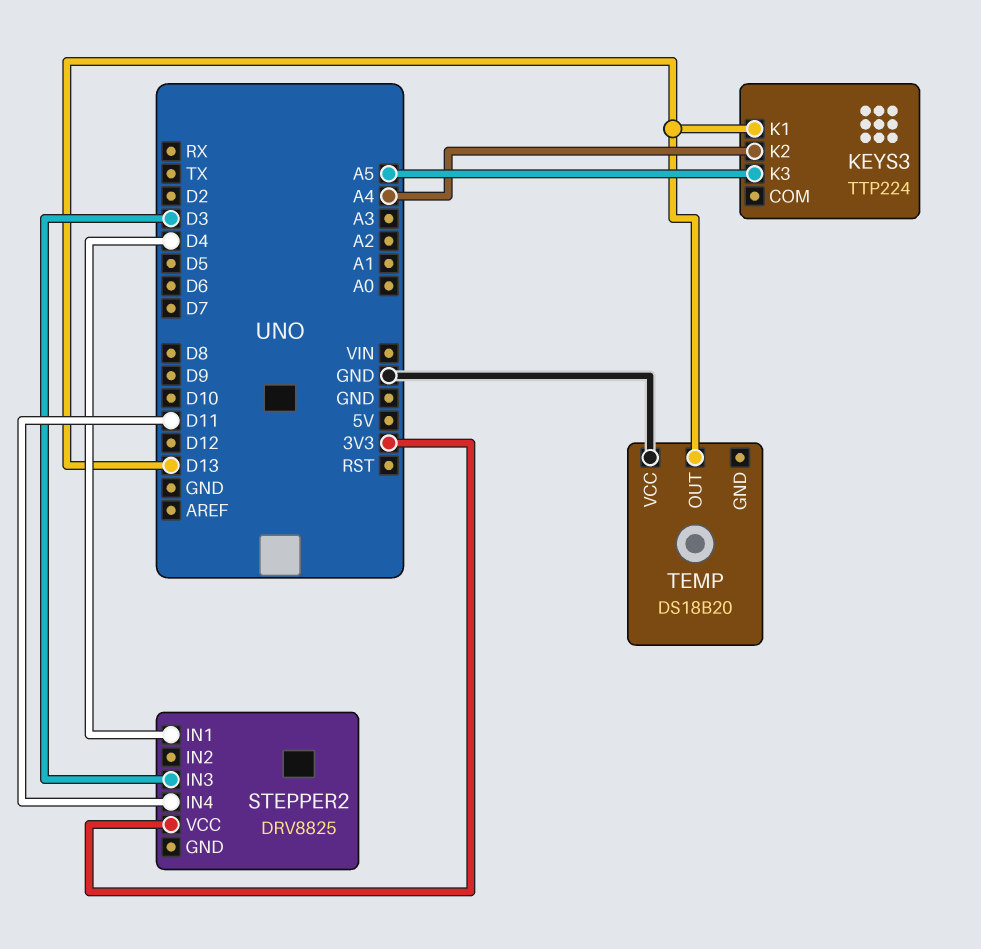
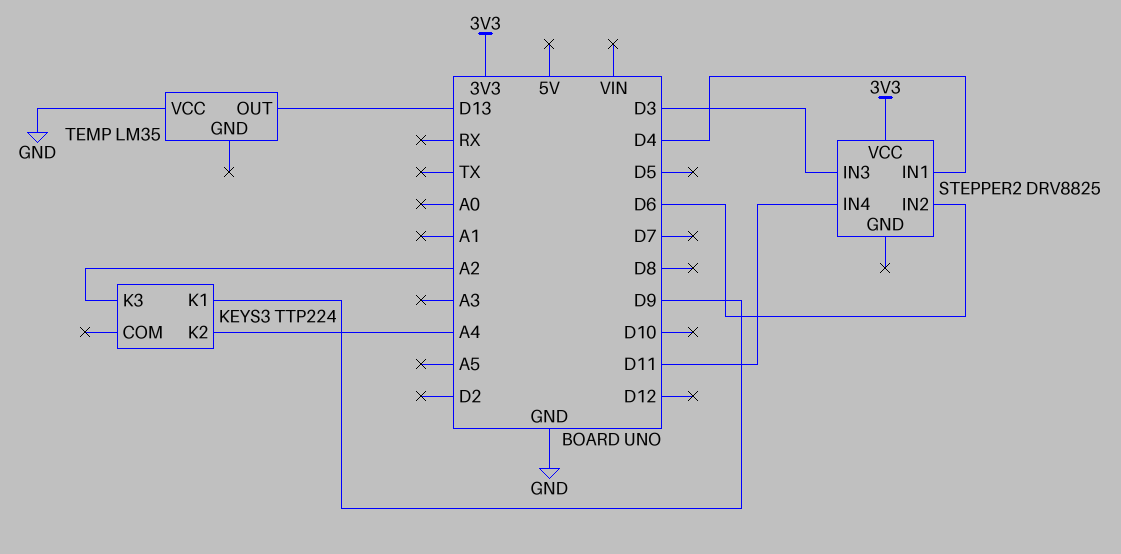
KEYS3 pin K1: D13 -> D9
KEYS3 pin K3: A5 -> A2
STEPPER2 pin IN2: none -> D6
TEMP: DS18B20 -> LM35

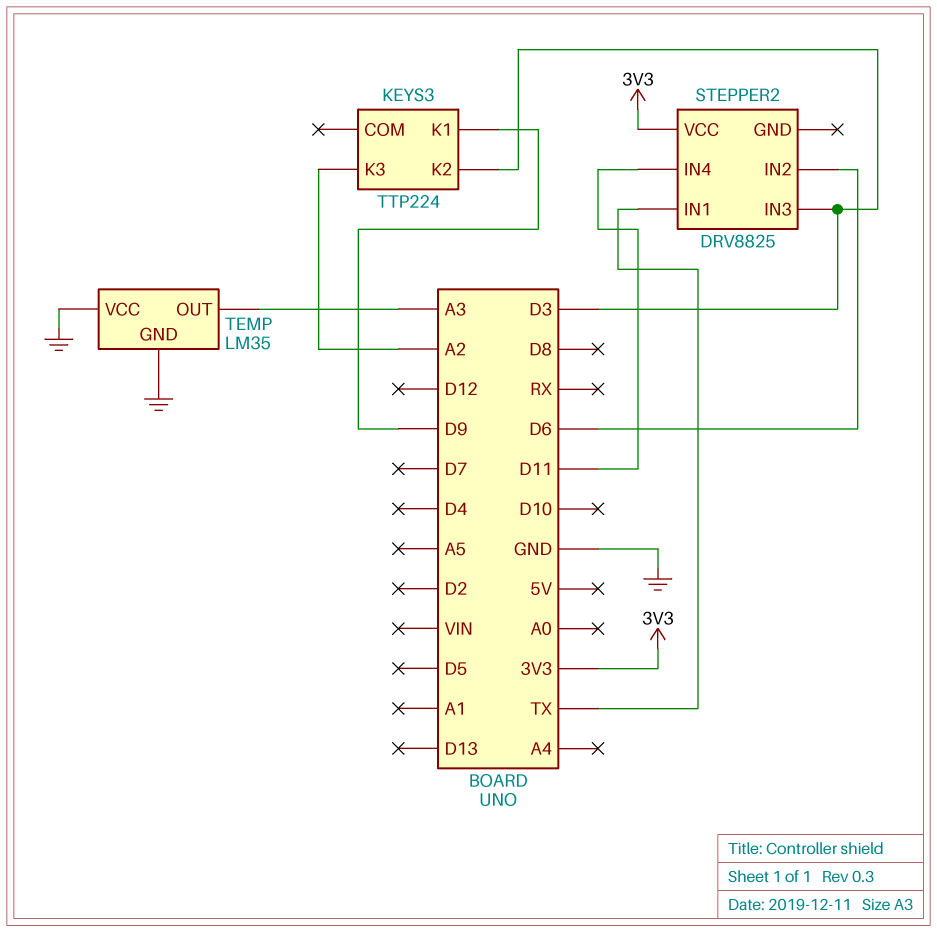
KEYS3 pin K2: A4 -> D3
STEPPER2 pin IN1: D4 -> TX
TEMP pin GND: none -> GND
TEMP pin OUT: D13 -> A3

